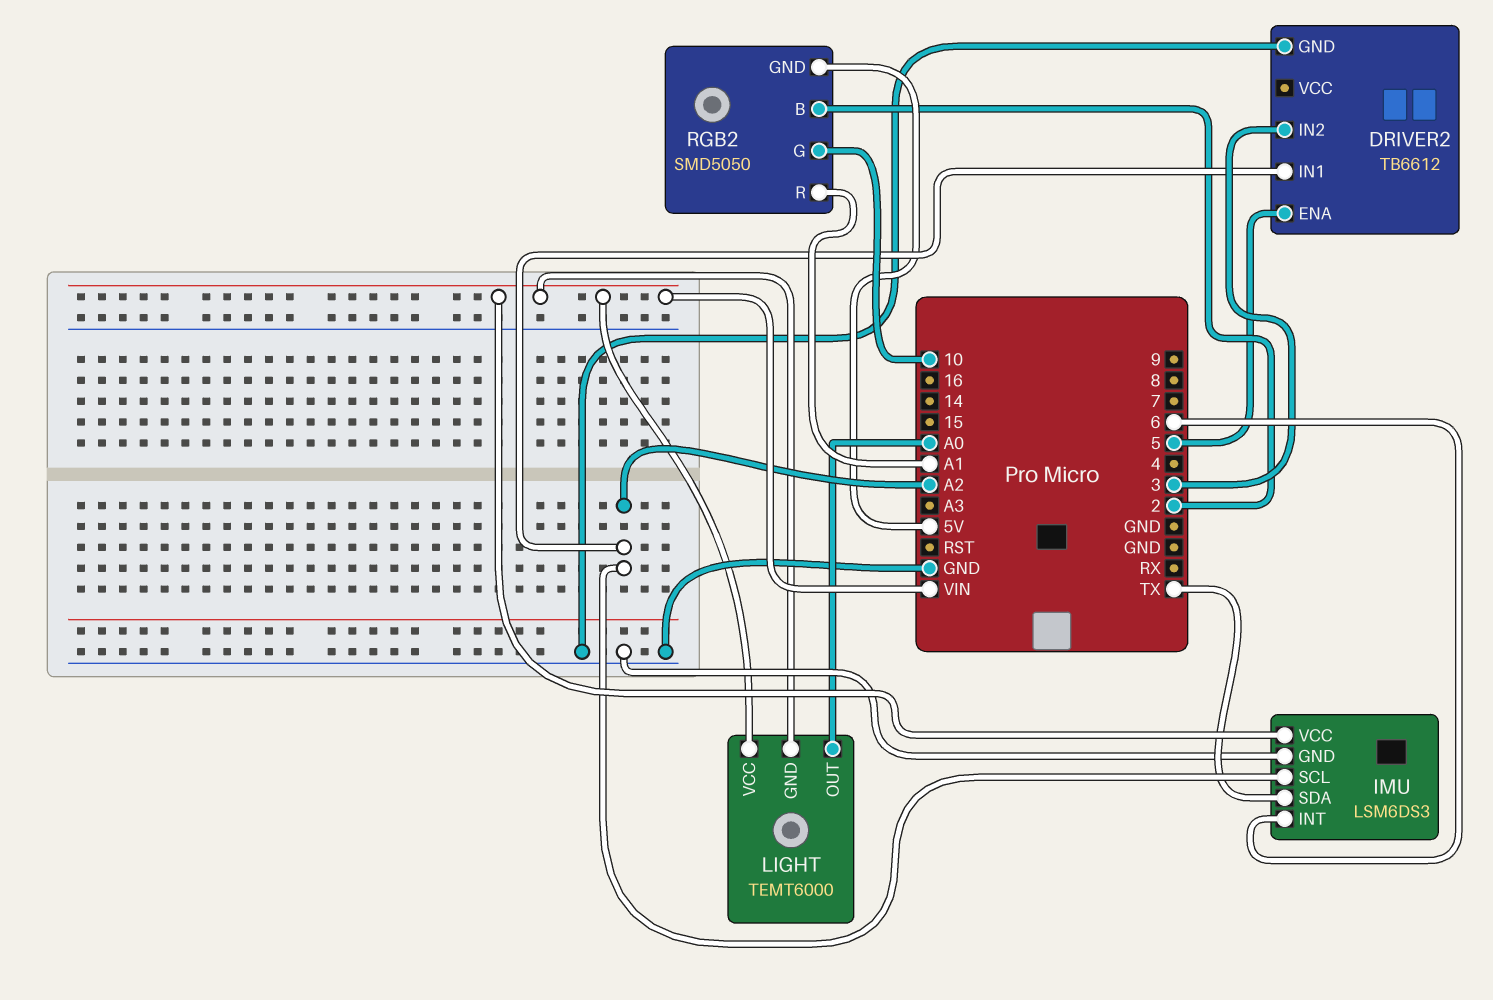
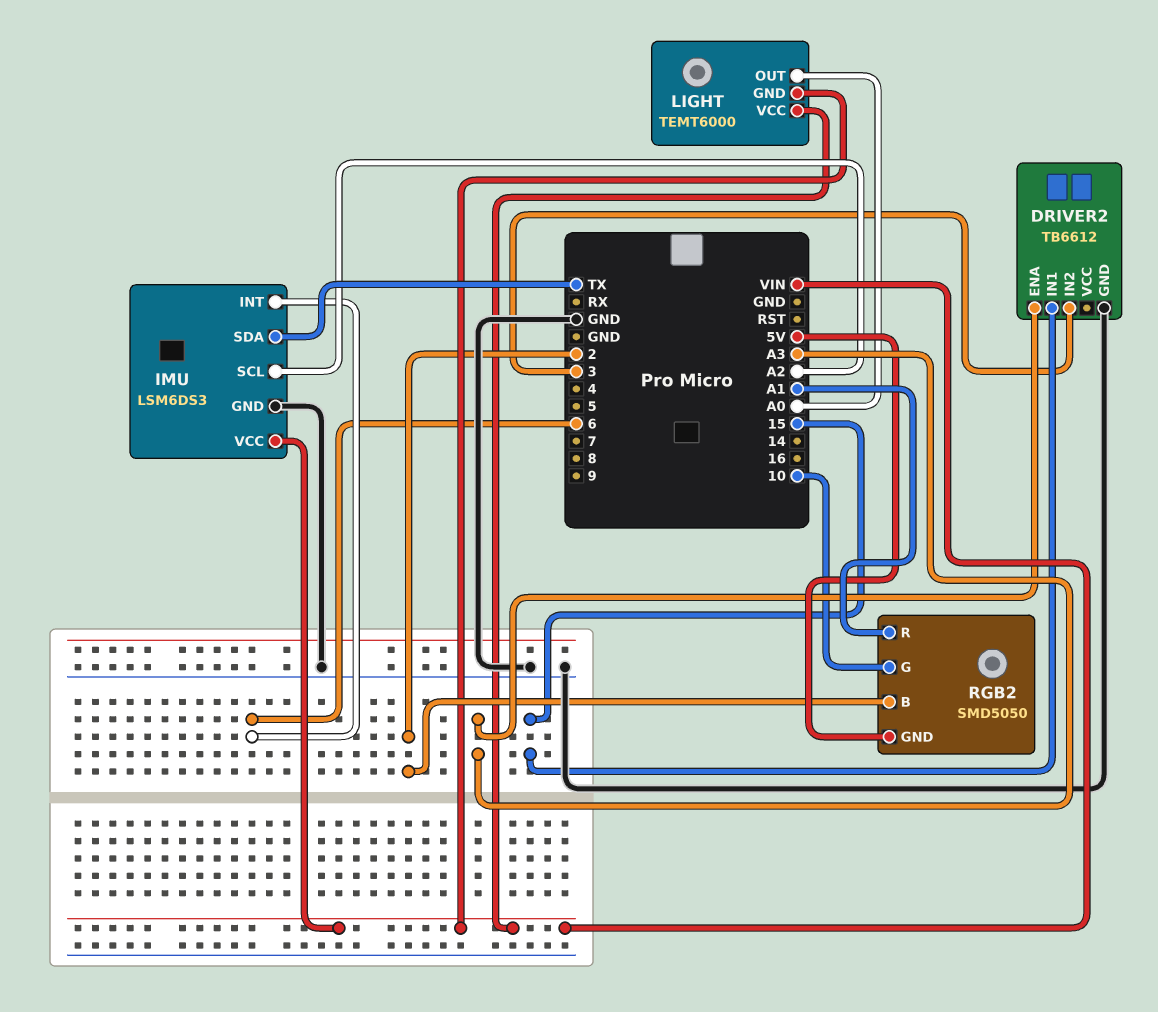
DRIVER2 pin ENA: 5 -> A3
DRIVER2 pin IN1: A2 -> 15

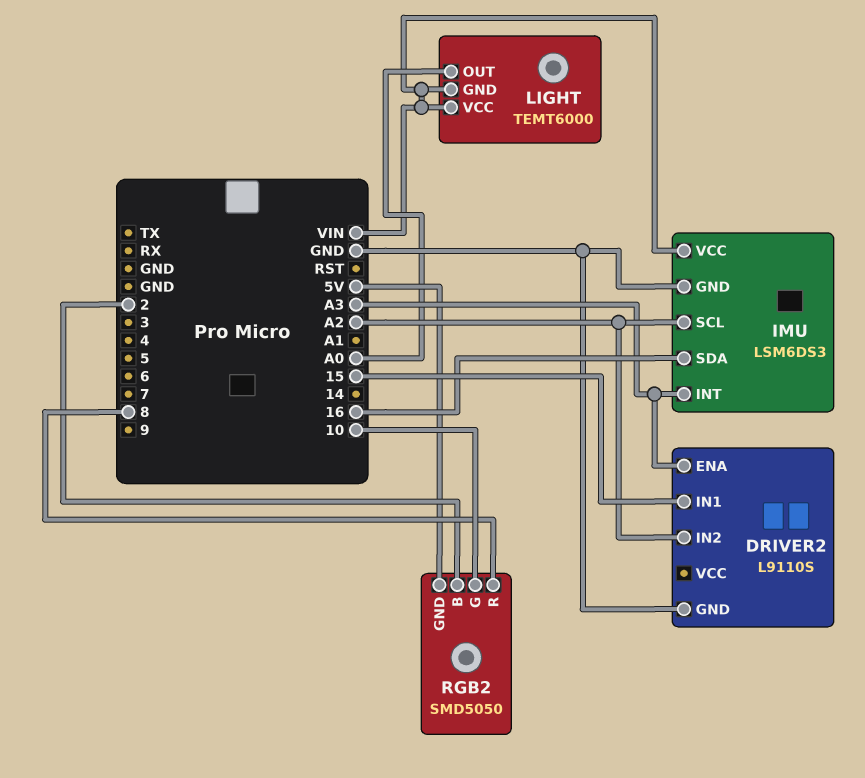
DRIVER2: TB6612 -> L9110S
DRIVER2 pin IN2: 3 -> A2
IMU pin INT: 6 -> A3
IMU pin SDA: TX -> 16
RGB2 pin R: A1 -> 8

